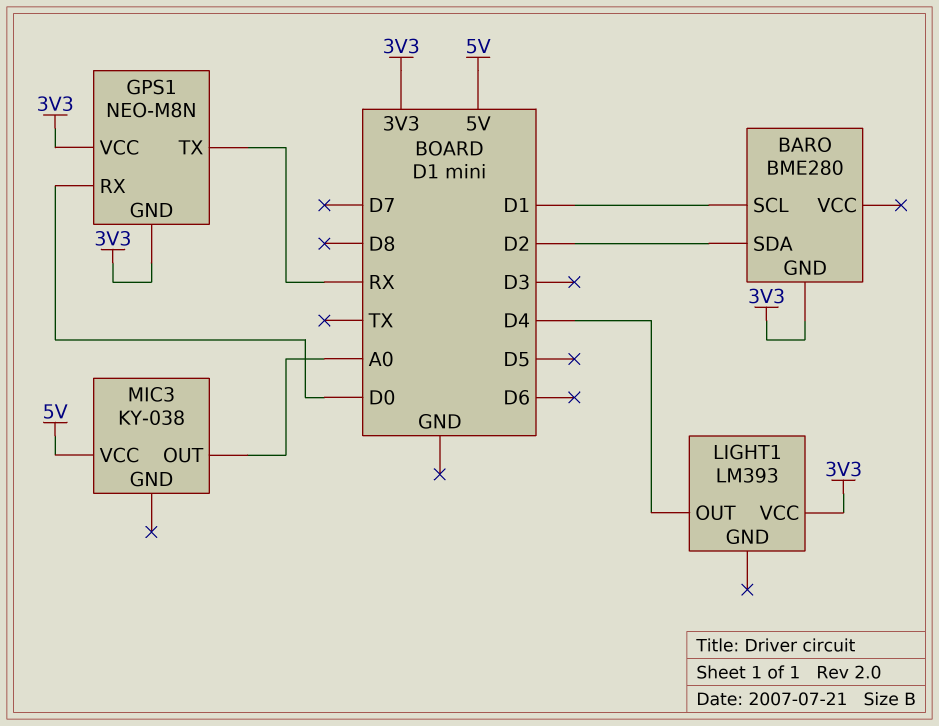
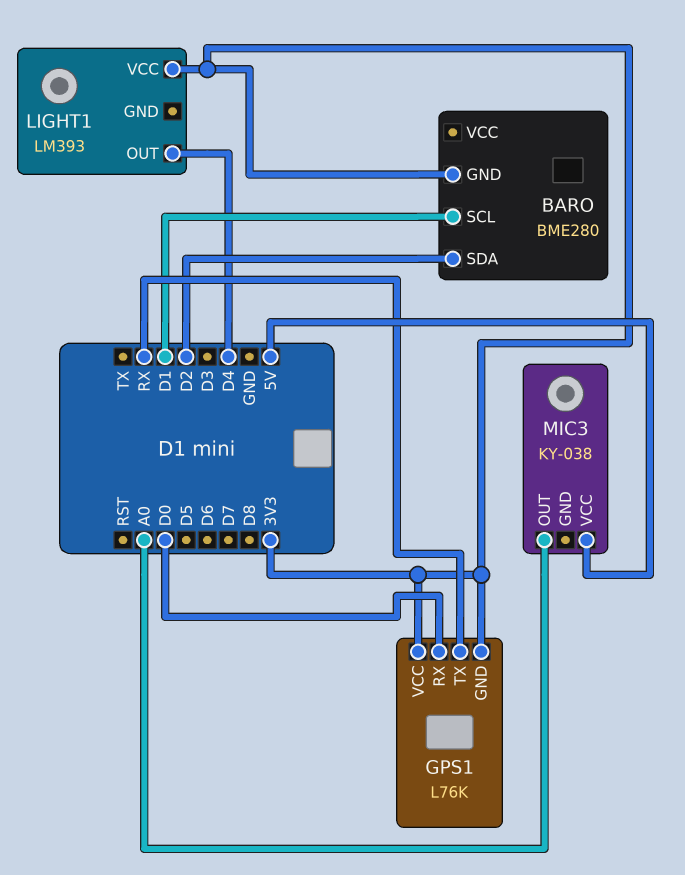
GPS1: NEO-M8N -> L76K

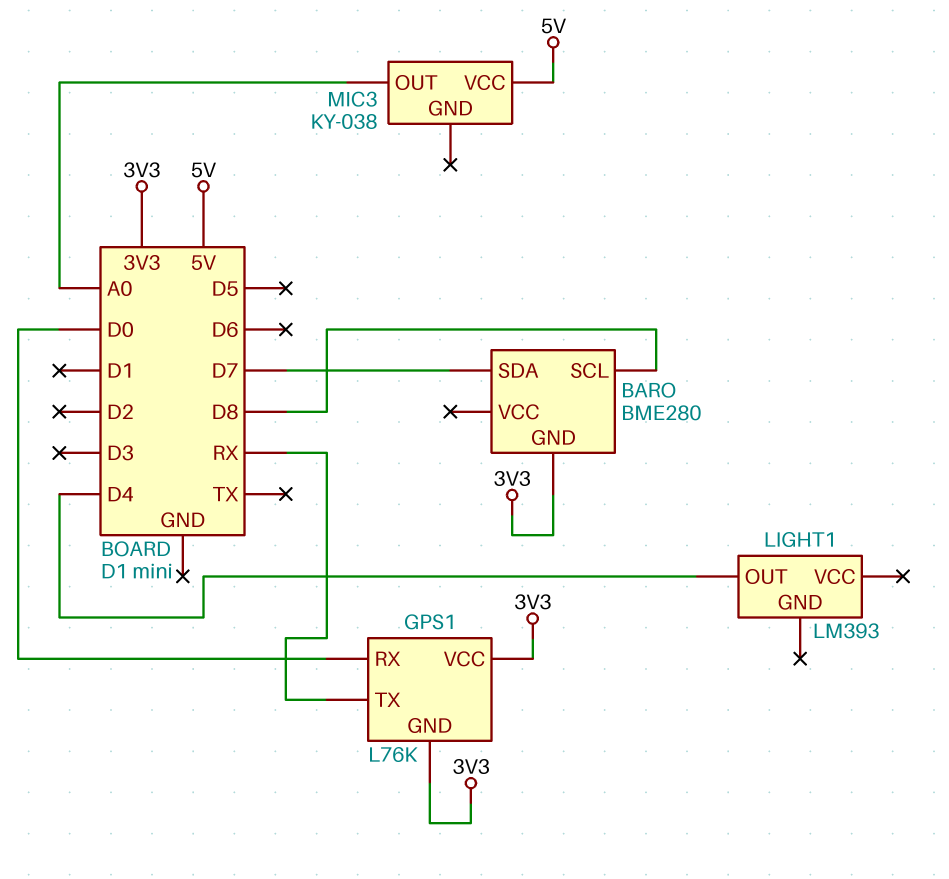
BARO pin SCL: D1 -> D8
BARO pin SDA: D2 -> D7
LIGHT1 pin VCC: 3V3 -> none

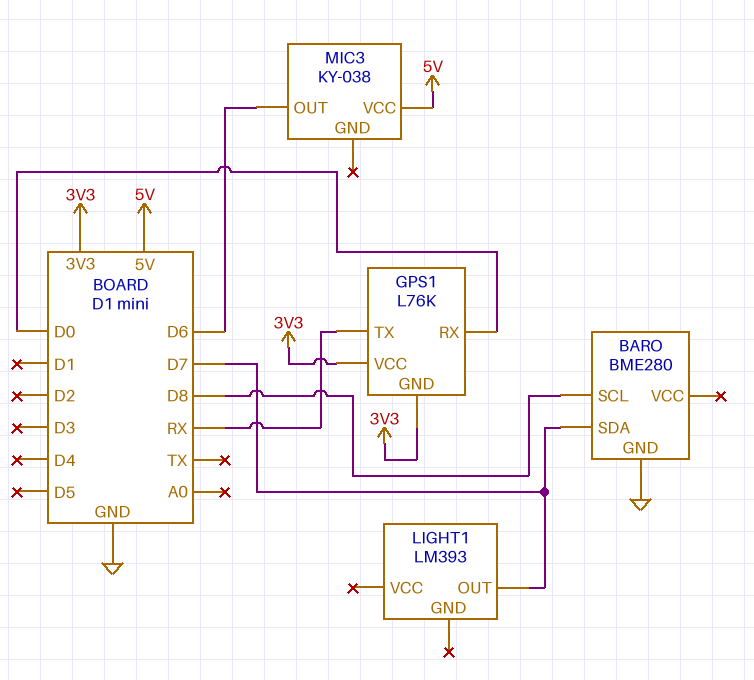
BARO pin GND: 3V3 -> GND
LIGHT1 pin OUT: D4 -> D7
MIC3 pin OUT: A0 -> D6

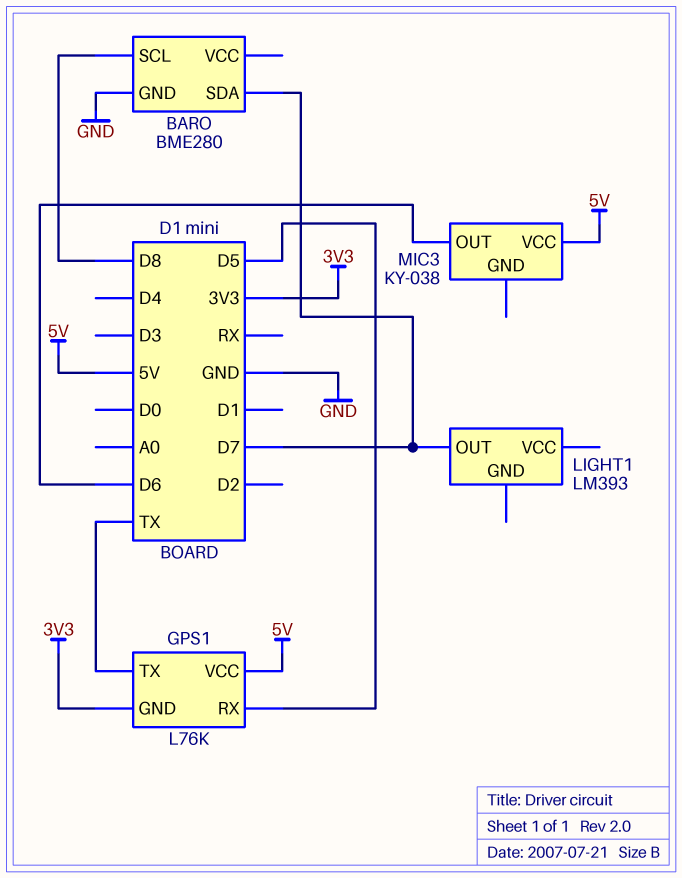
GPS1 pin RX: D0 -> D5
GPS1 pin TX: RX -> TX
GPS1 pin VCC: 3V3 -> 5V

